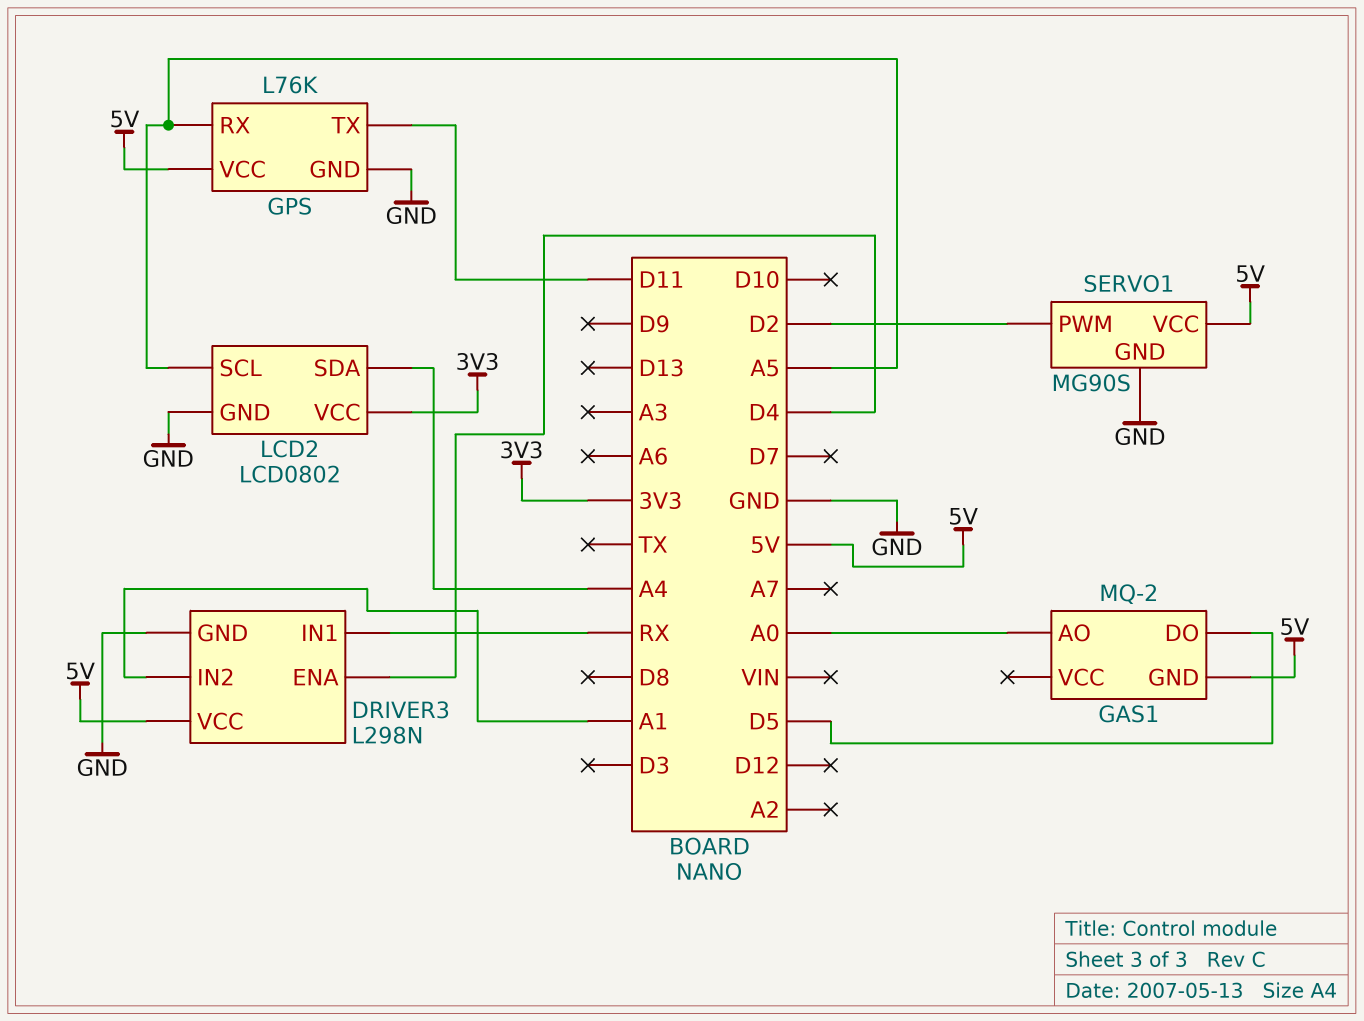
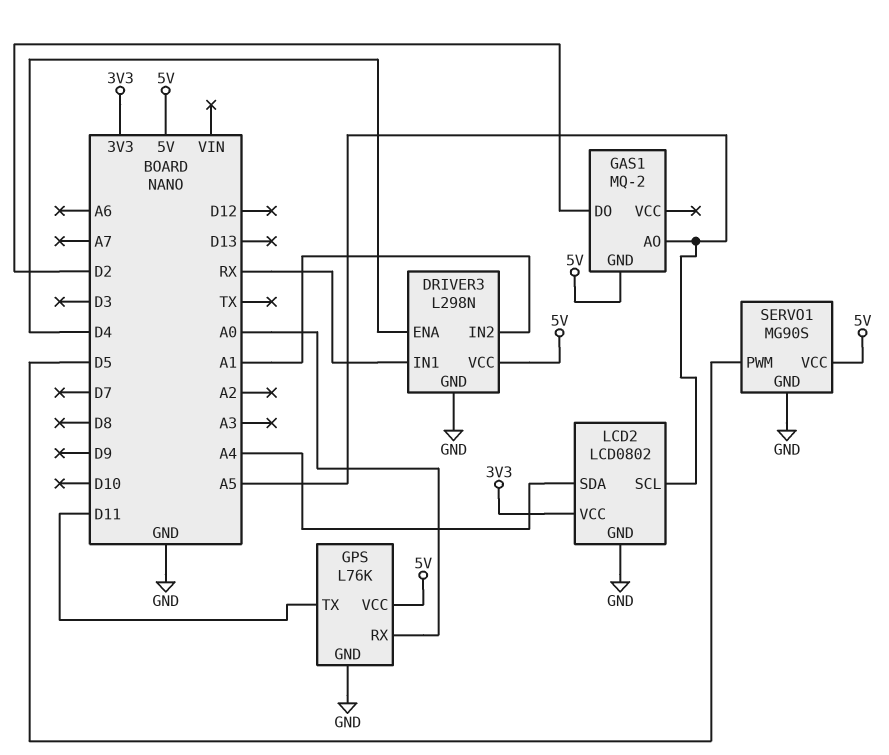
GAS1 pin AO: A0 -> A5
GAS1 pin DO: D5 -> D2
GPS pin RX: A5 -> A0
SERVO1 pin PWM: D2 -> D5

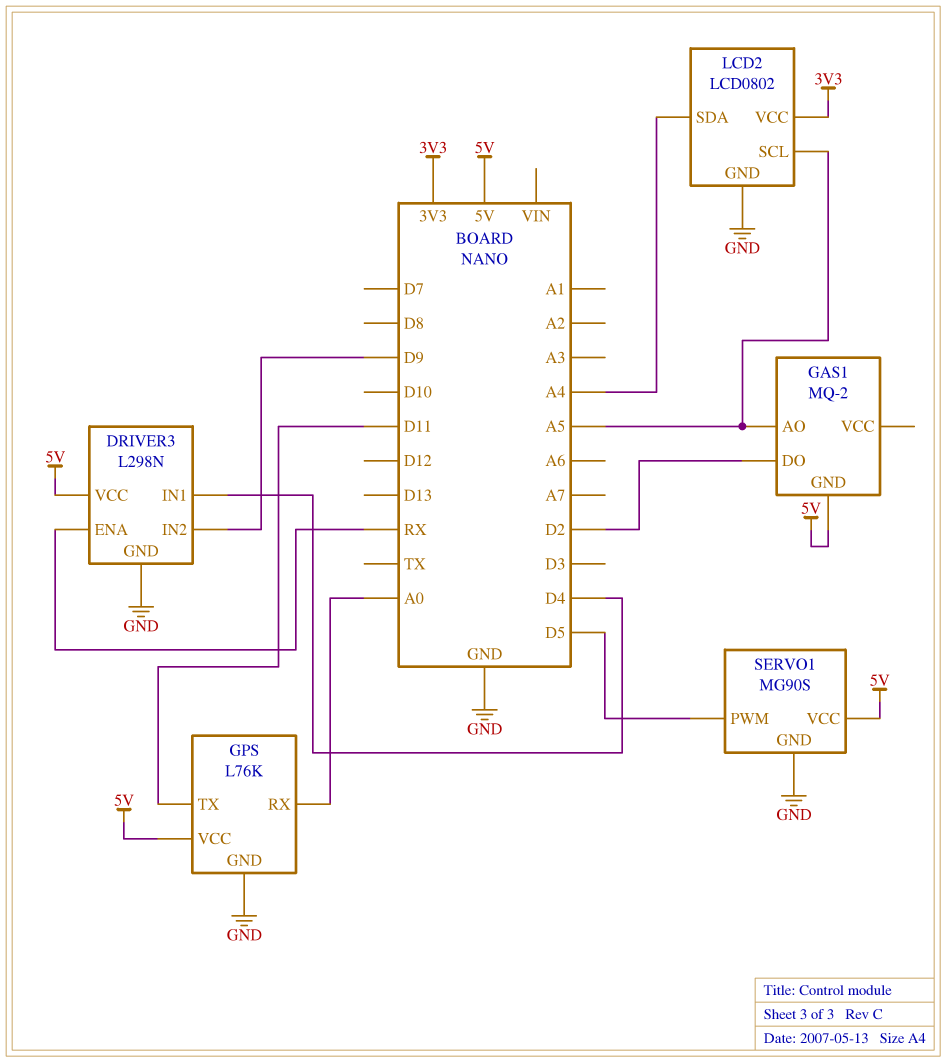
DRIVER3 pin ENA: D4 -> RX
DRIVER3 pin IN1: RX -> D4
DRIVER3 pin IN2: A1 -> D9

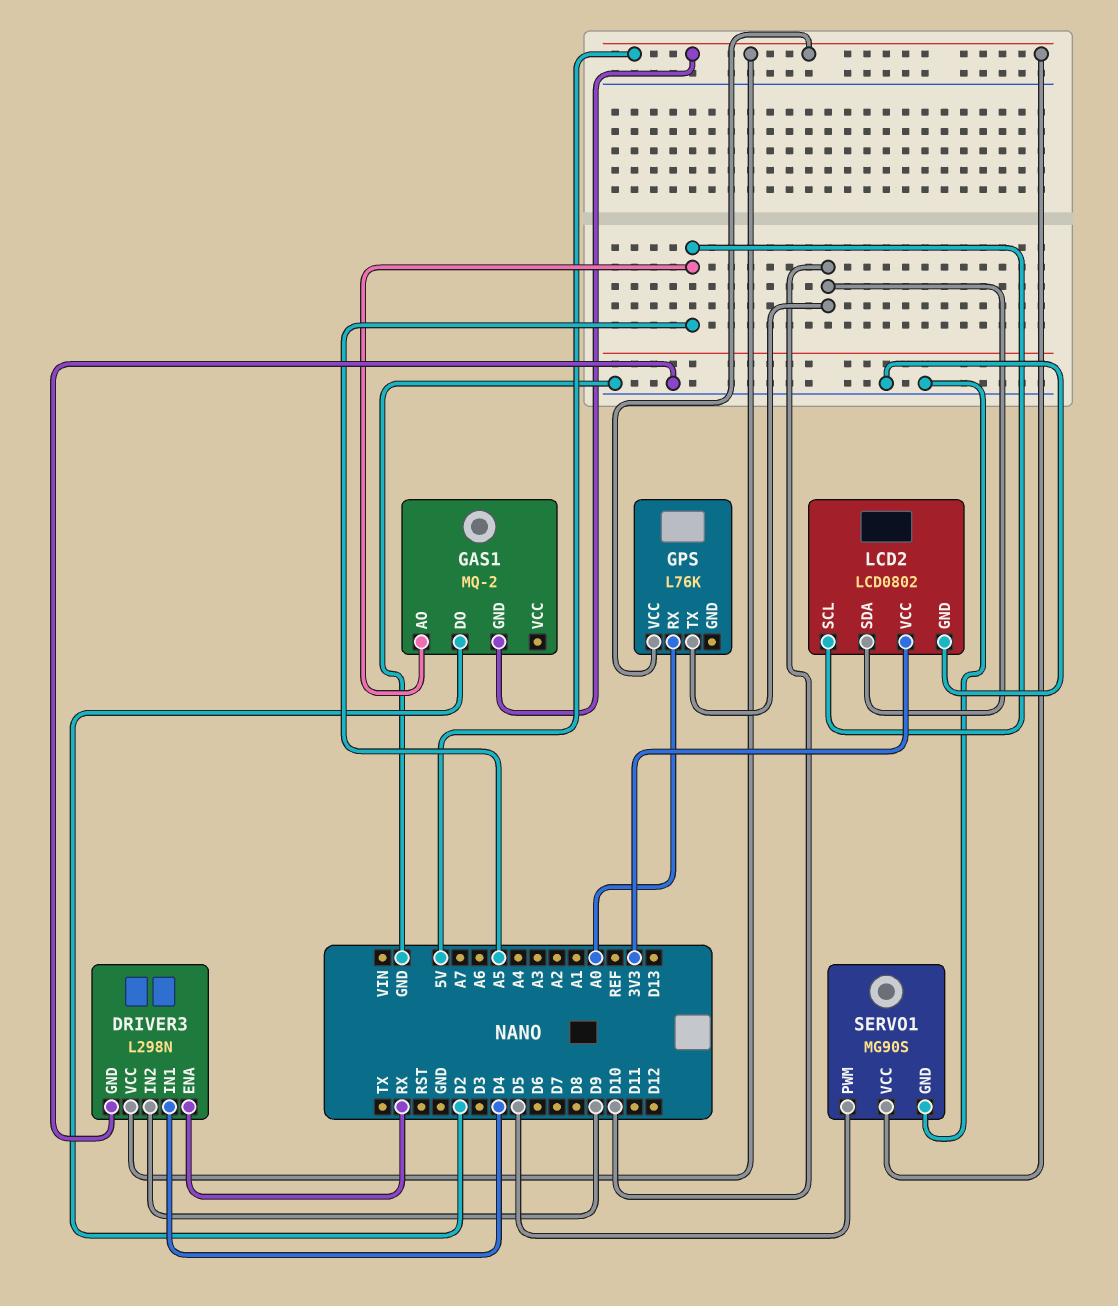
GPS pin GND: GND -> none
GPS pin TX: D11 -> D10
LCD2 pin SDA: A4 -> D10

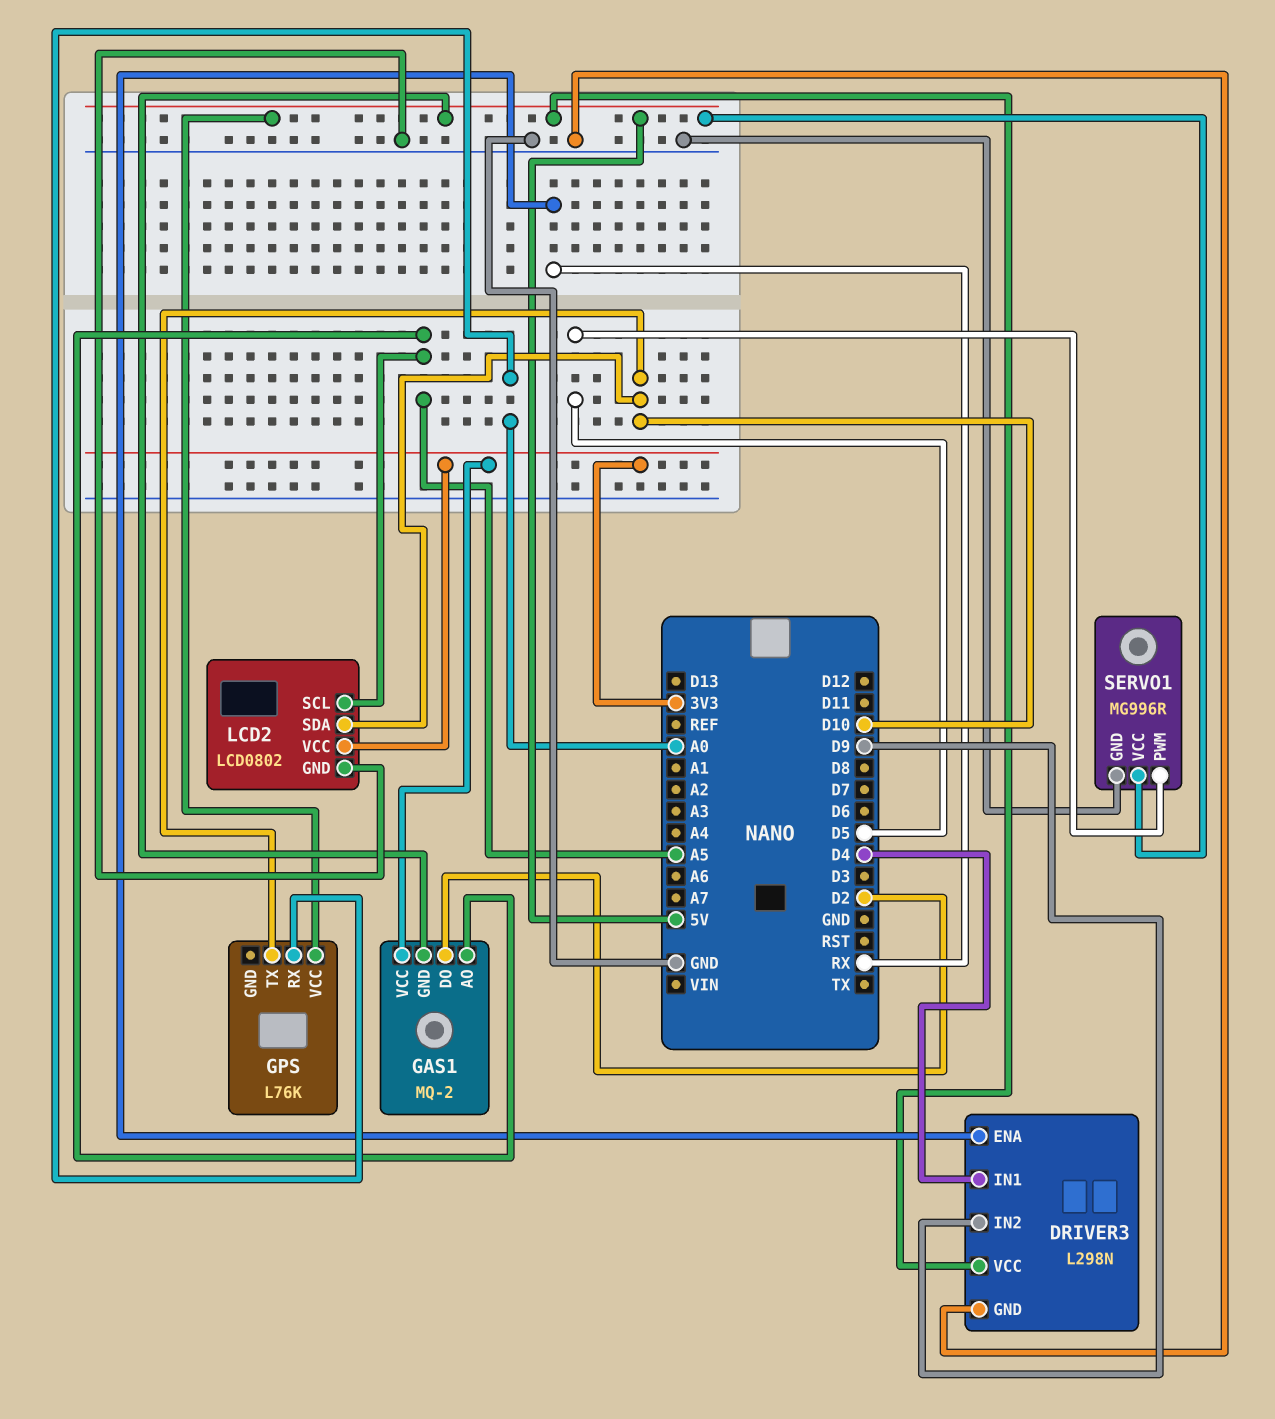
GAS1 pin VCC: none -> 3V3
SERVO1: MG90S -> MG996R

